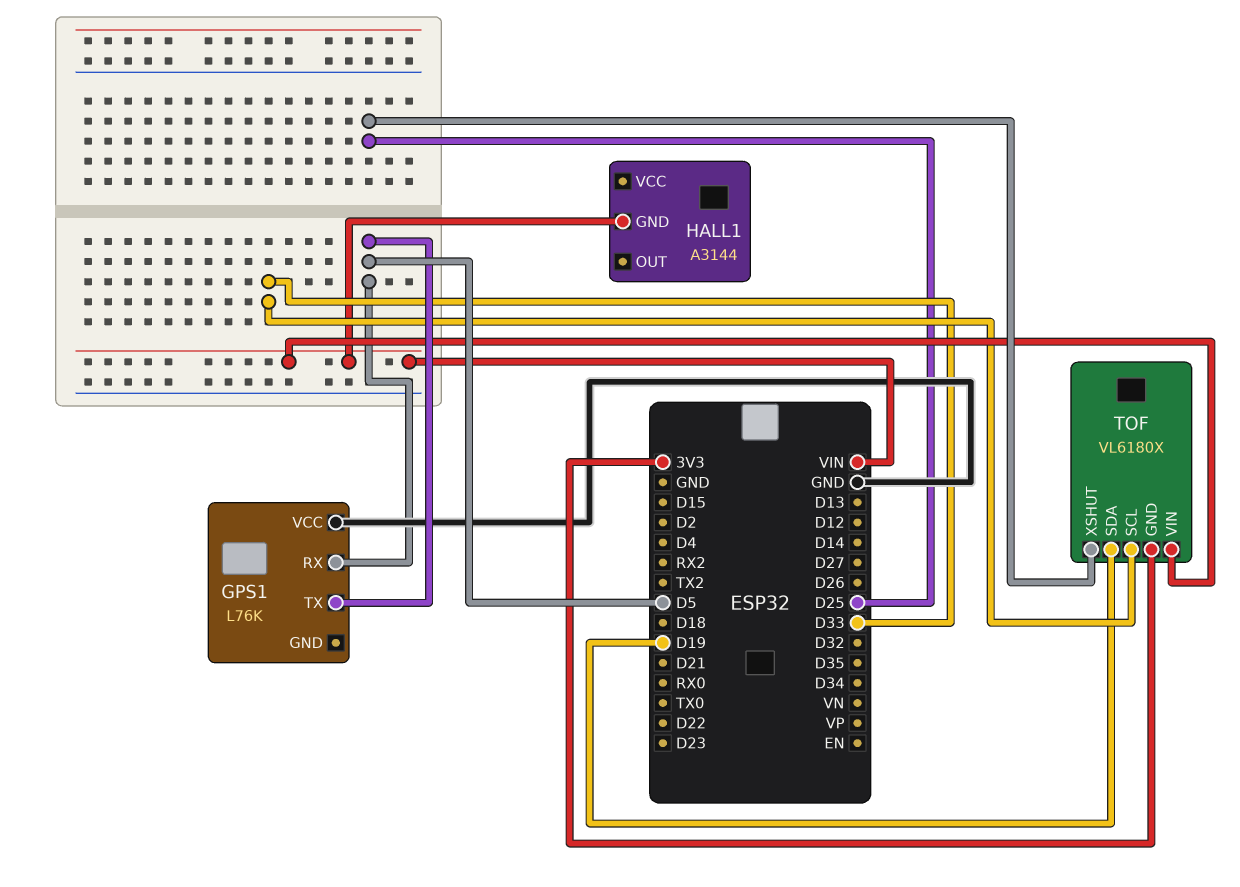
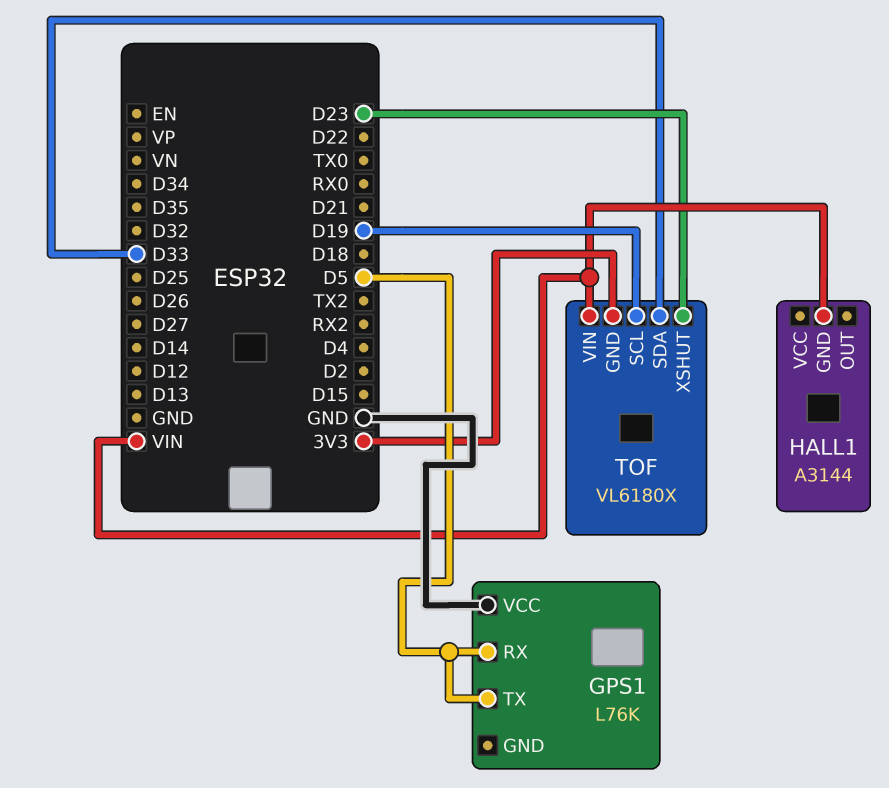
TOF pin SCL: D33 -> D19
TOF pin SDA: D19 -> D33
TOF pin XSHUT: D25 -> D23

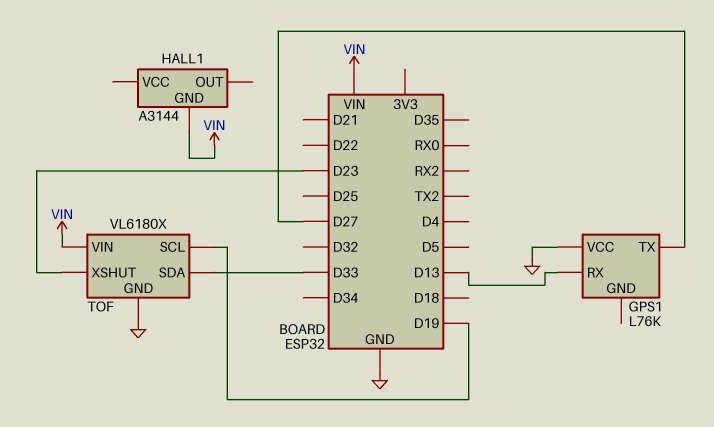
GPS1 pin RX: D5 -> D13
GPS1 pin TX: D5 -> D27
TOF pin GND: 3V3 -> GND

